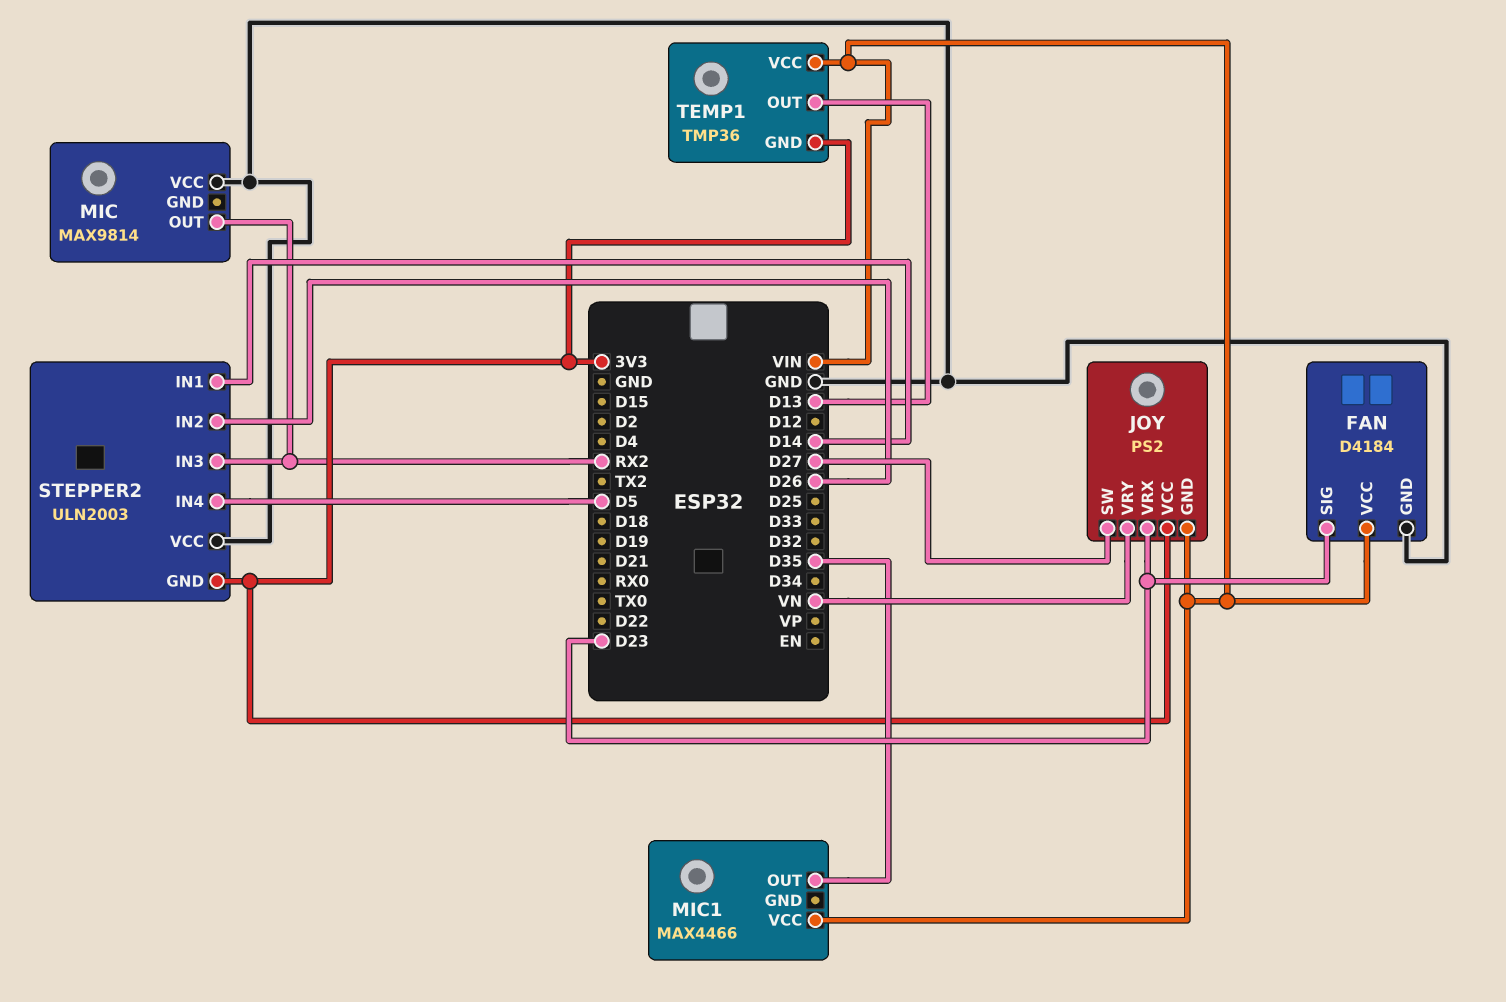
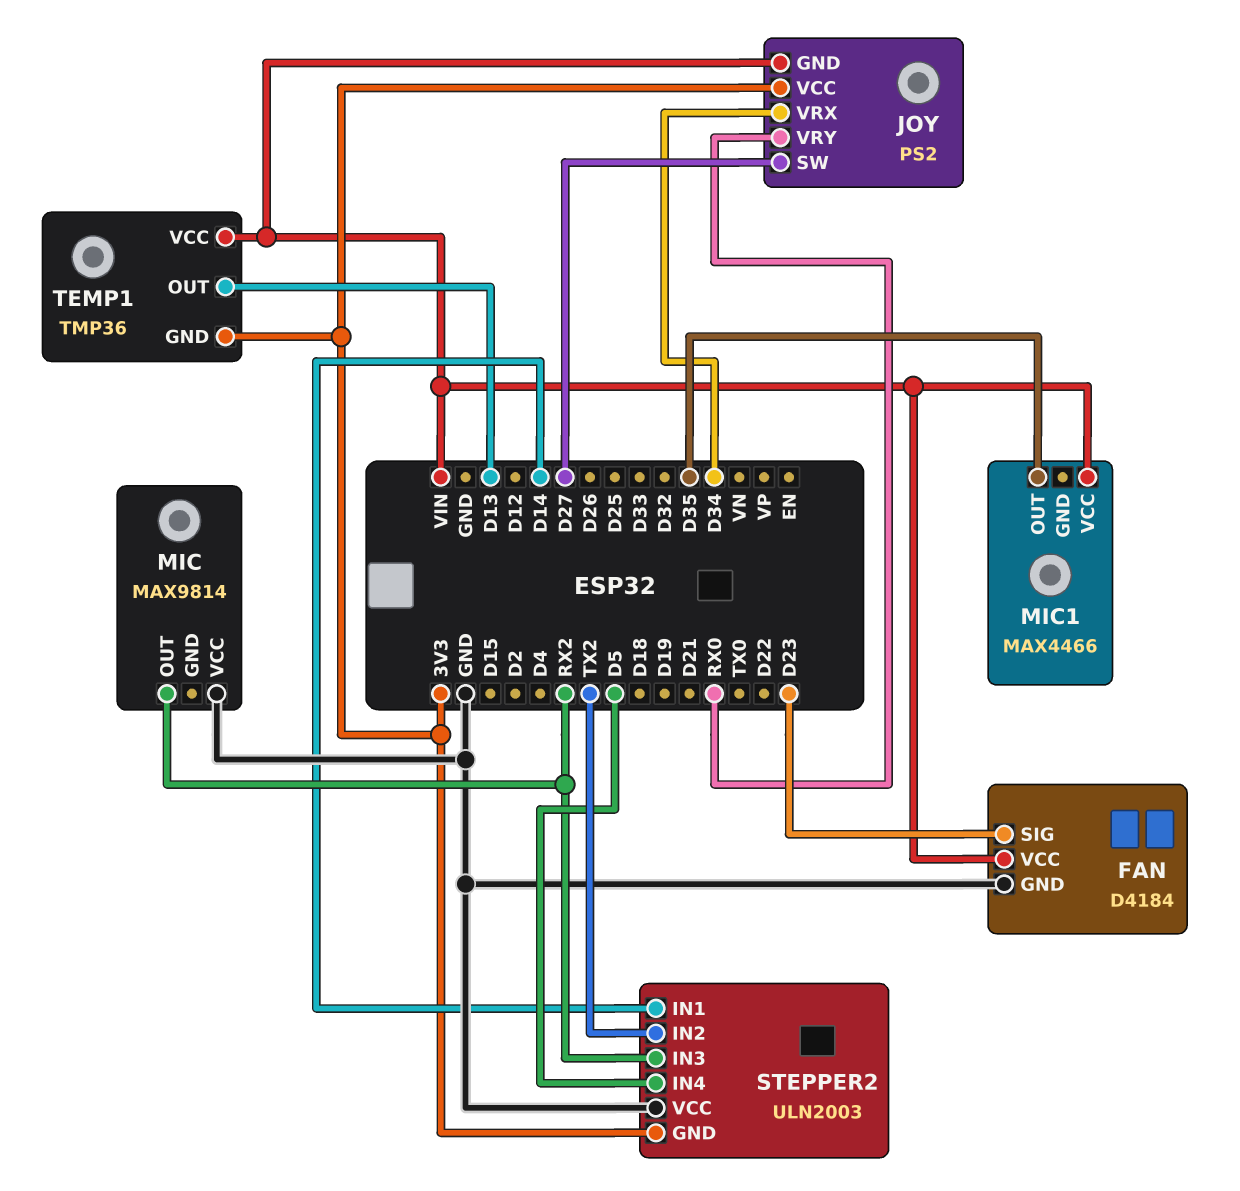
JOY pin VRX: D23 -> D34
JOY pin VRY: VN -> RX0
STEPPER2 pin IN2: D26 -> TX2

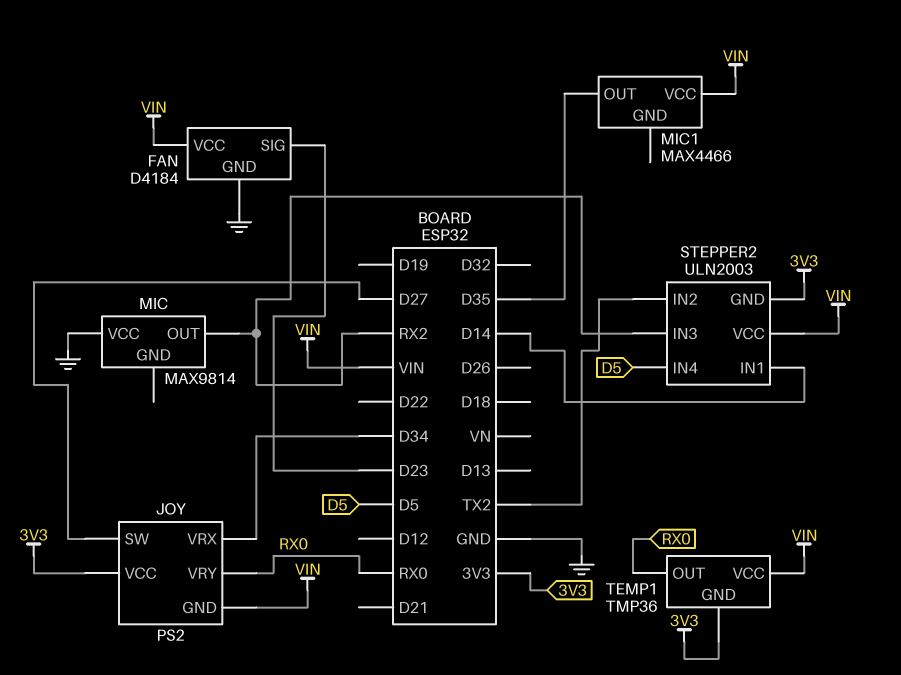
STEPPER2 pin VCC: GND -> VIN
TEMP1 pin OUT: D13 -> RX0

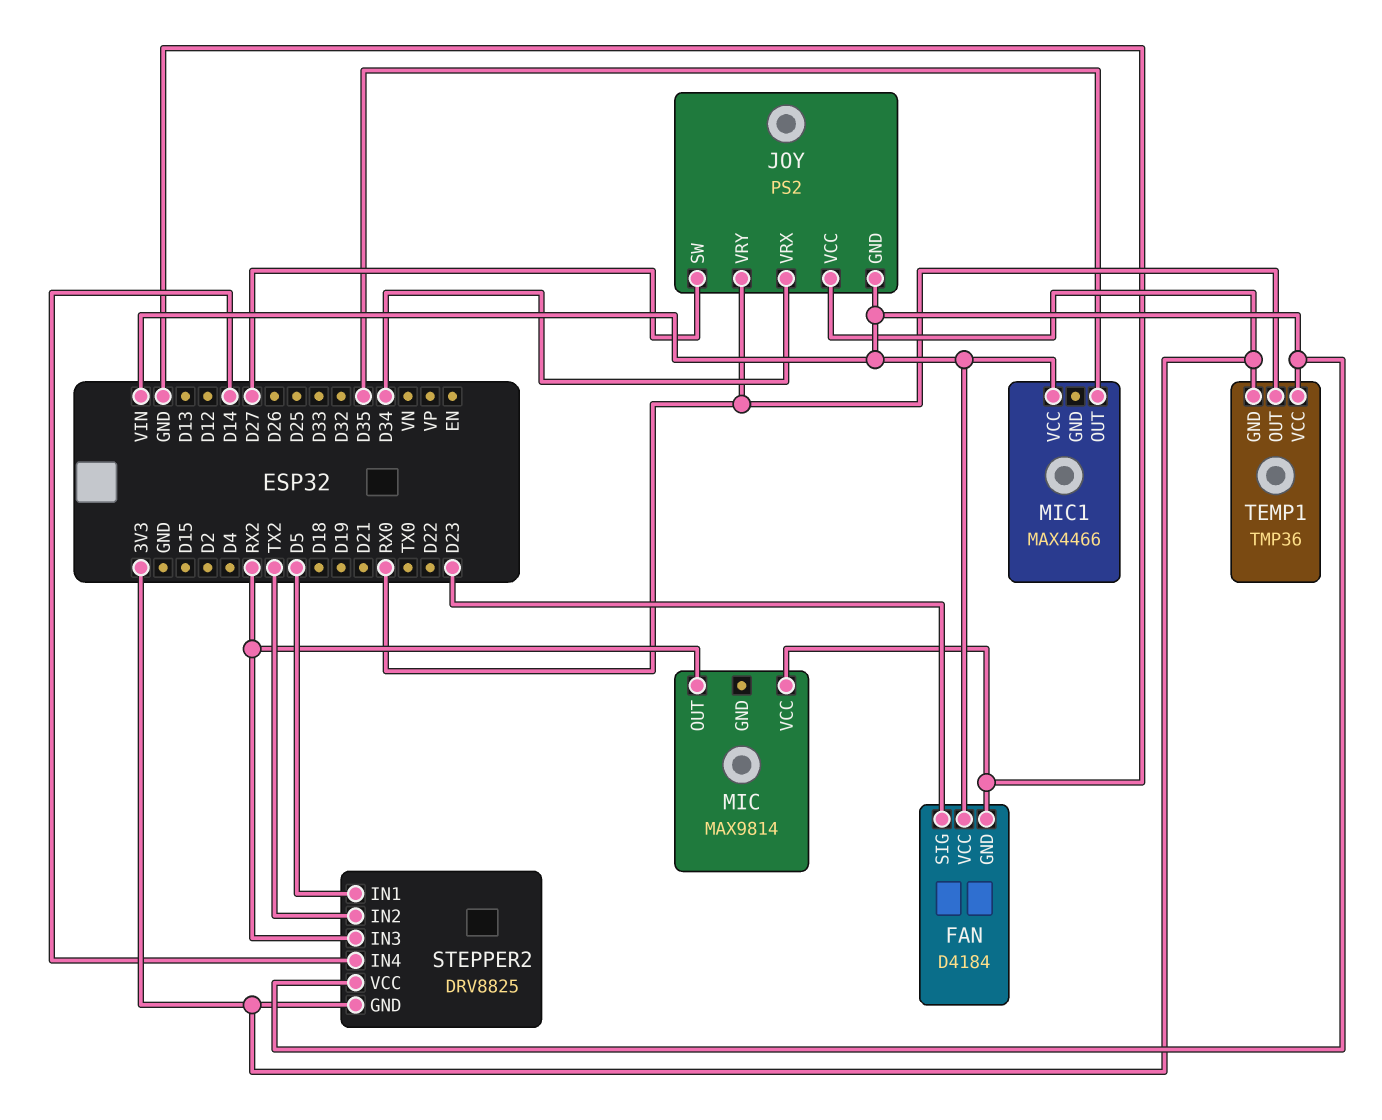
STEPPER2: ULN2003 -> DRV8825
STEPPER2 pin IN1: D14 -> D5
STEPPER2 pin IN4: D5 -> D14

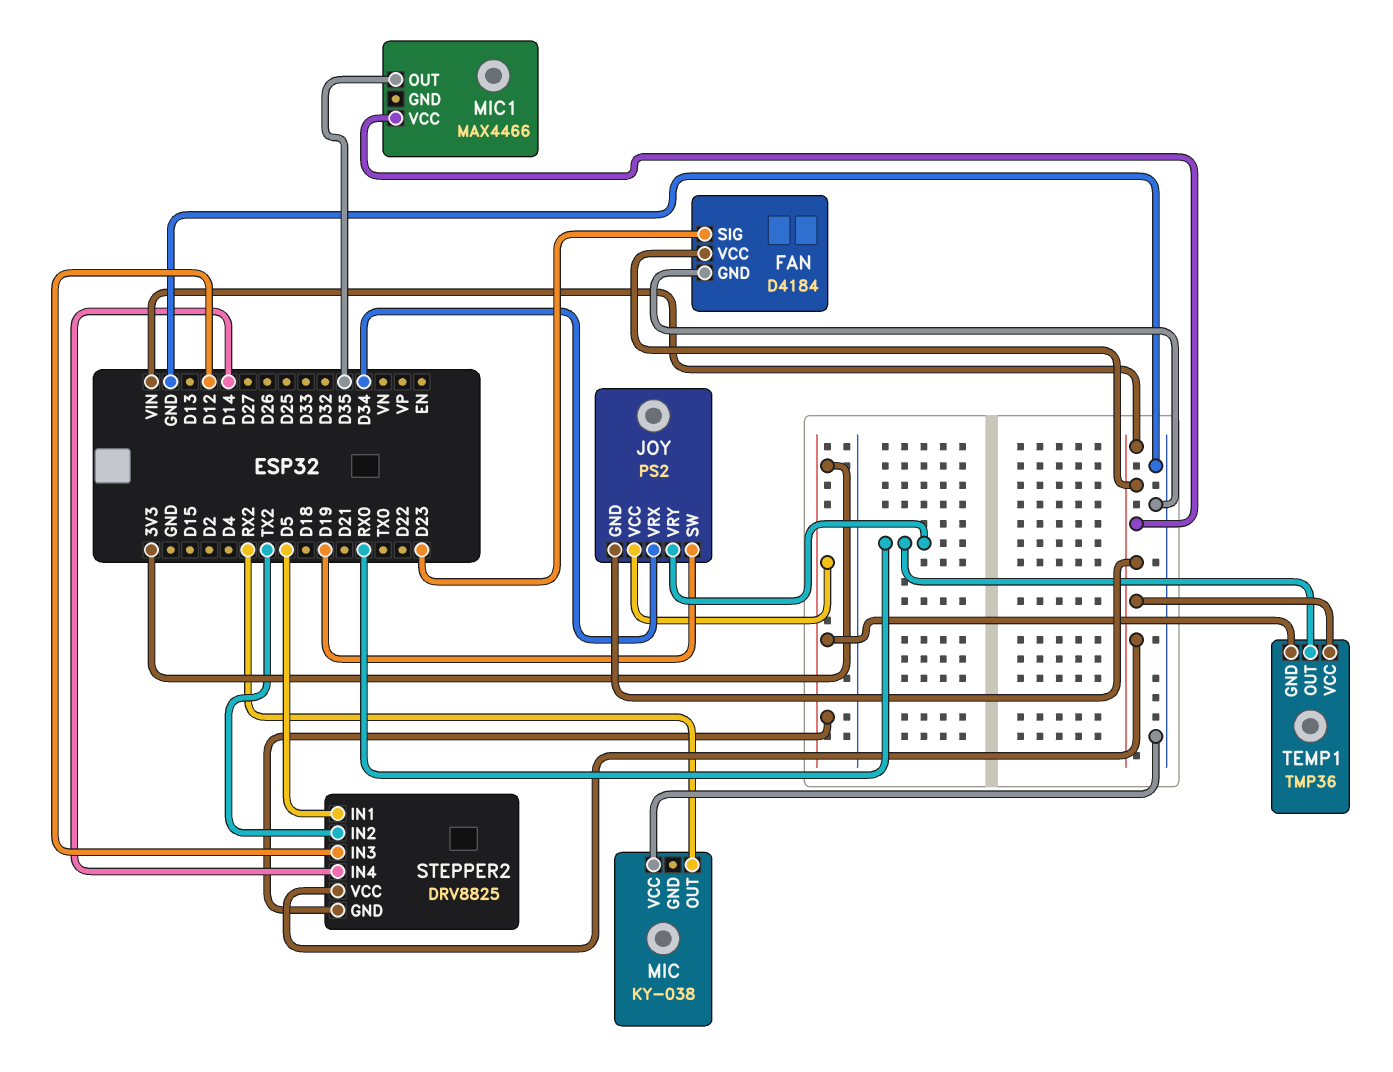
JOY pin SW: D27 -> D19
MIC: MAX9814 -> KY-038
STEPPER2 pin IN3: RX2 -> D12

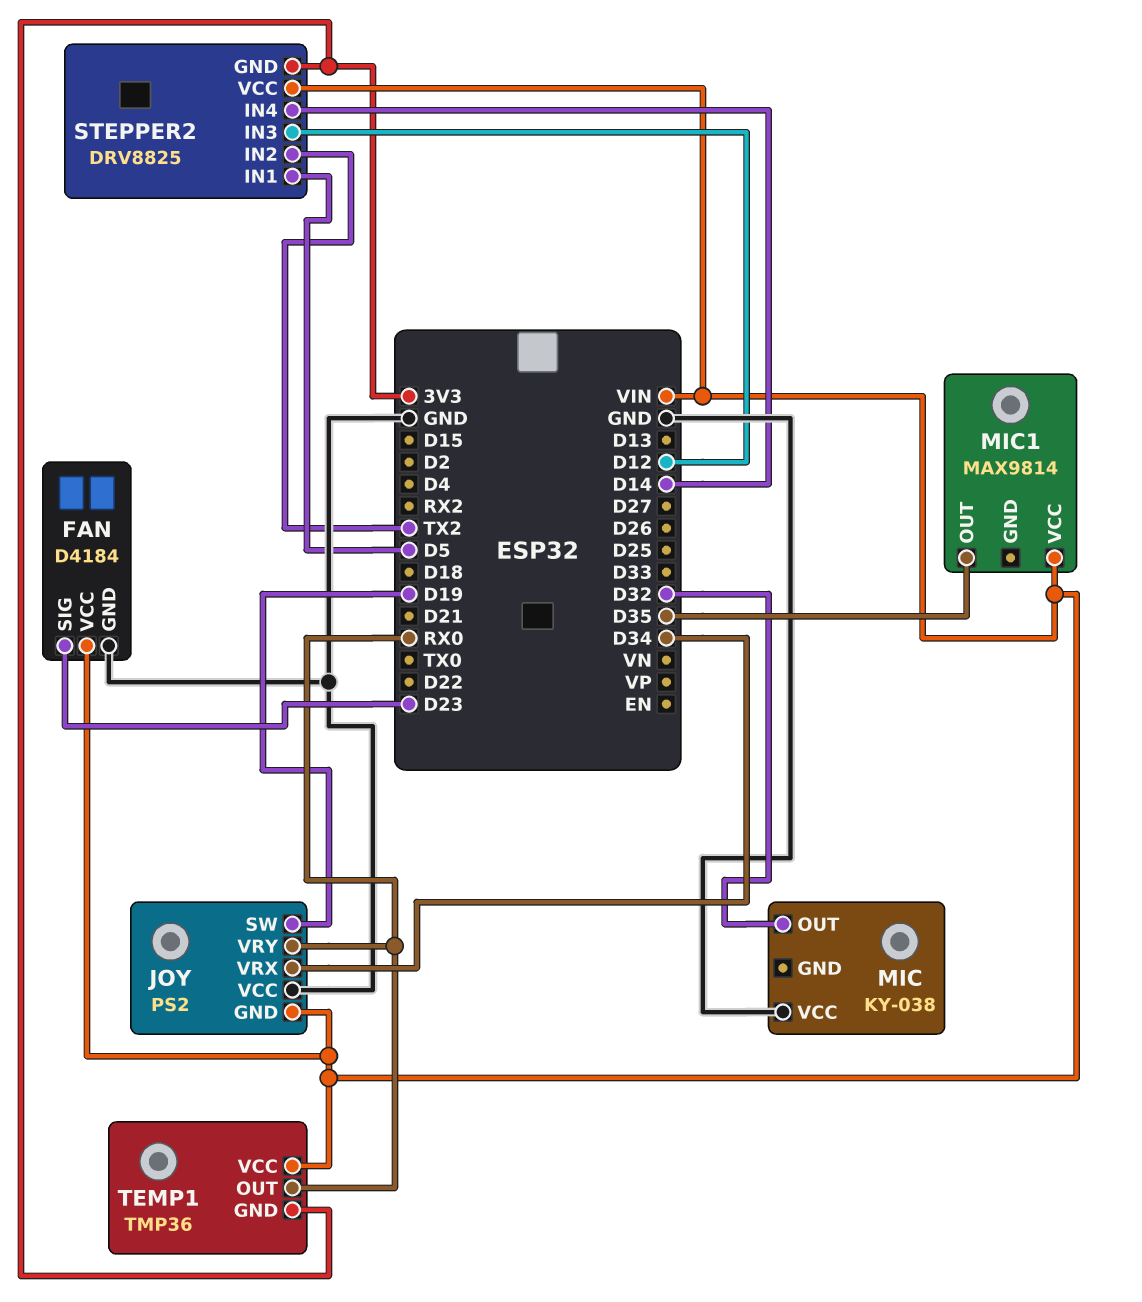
JOY pin VCC: 3V3 -> GND
MIC pin OUT: RX2 -> D32
MIC1: MAX4466 -> MAX9814

